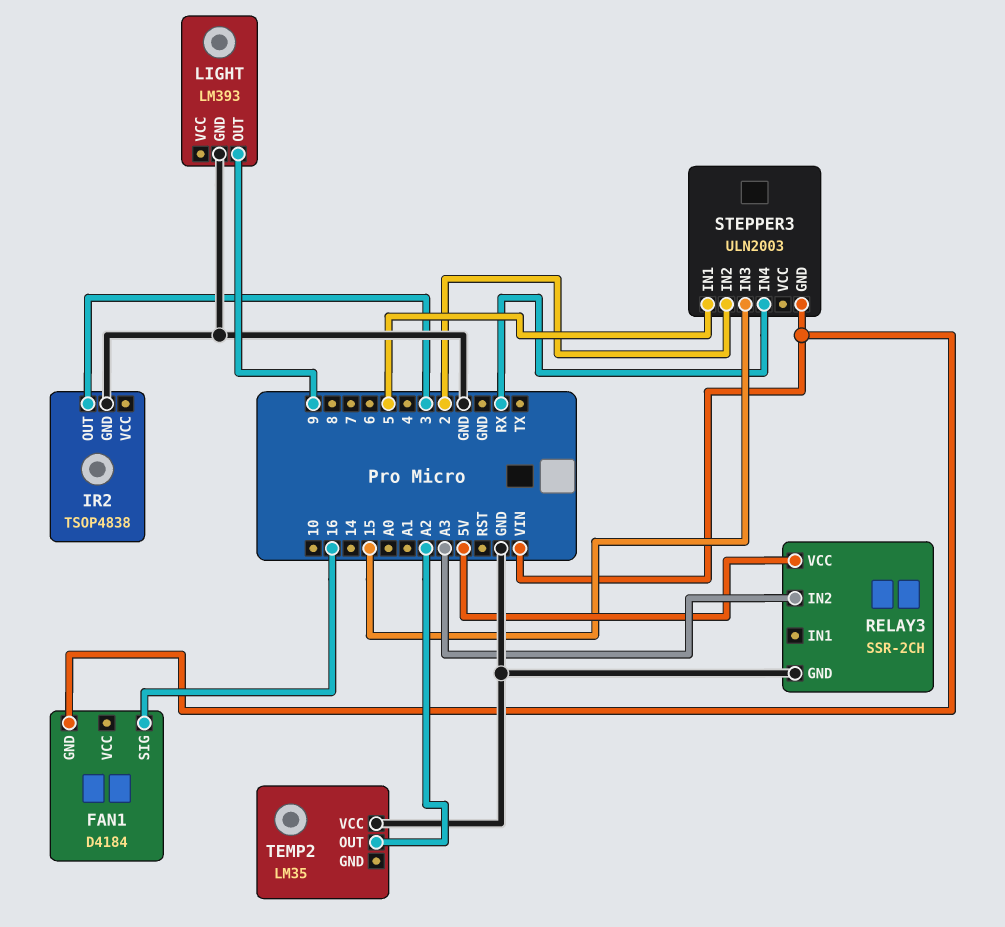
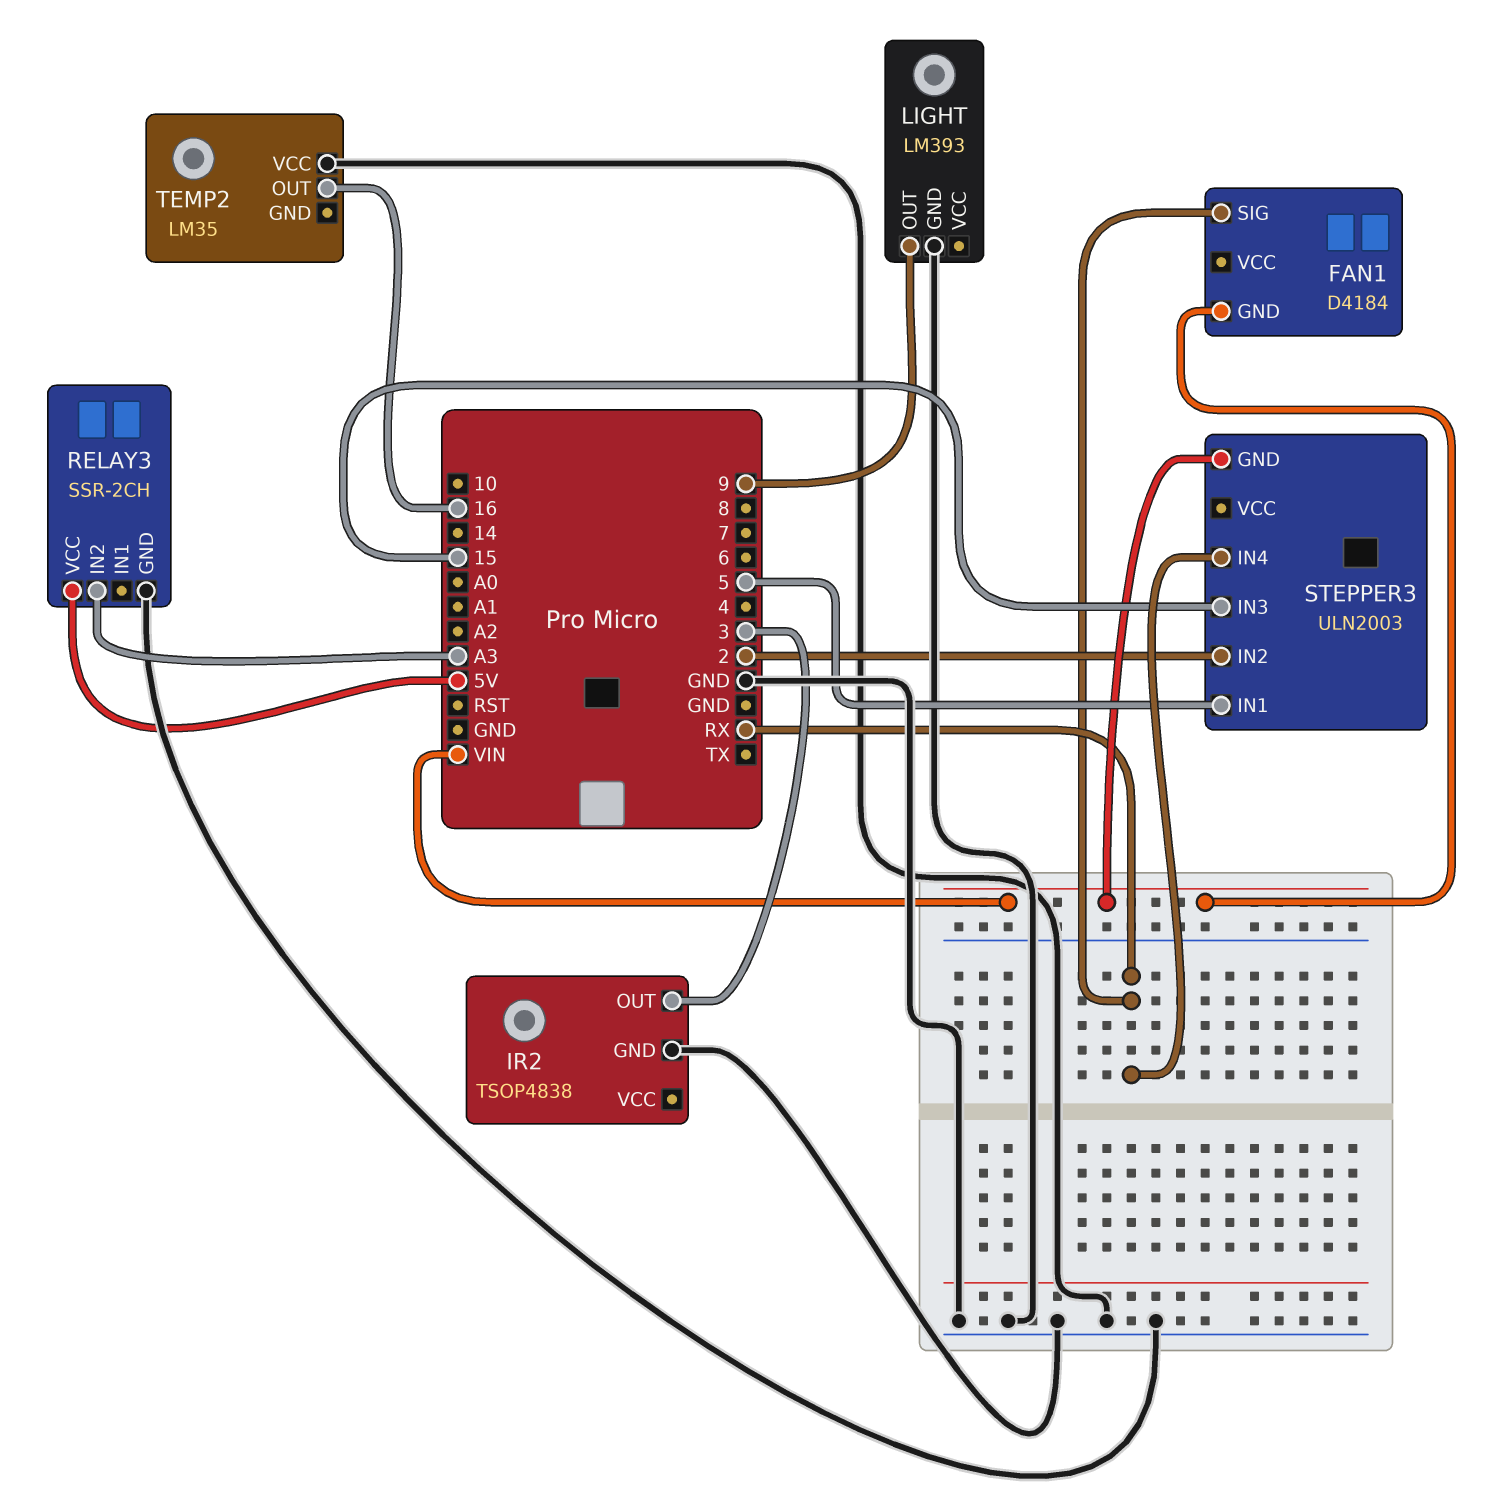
FAN1 pin SIG: 16 -> RX
TEMP2 pin OUT: A2 -> 16

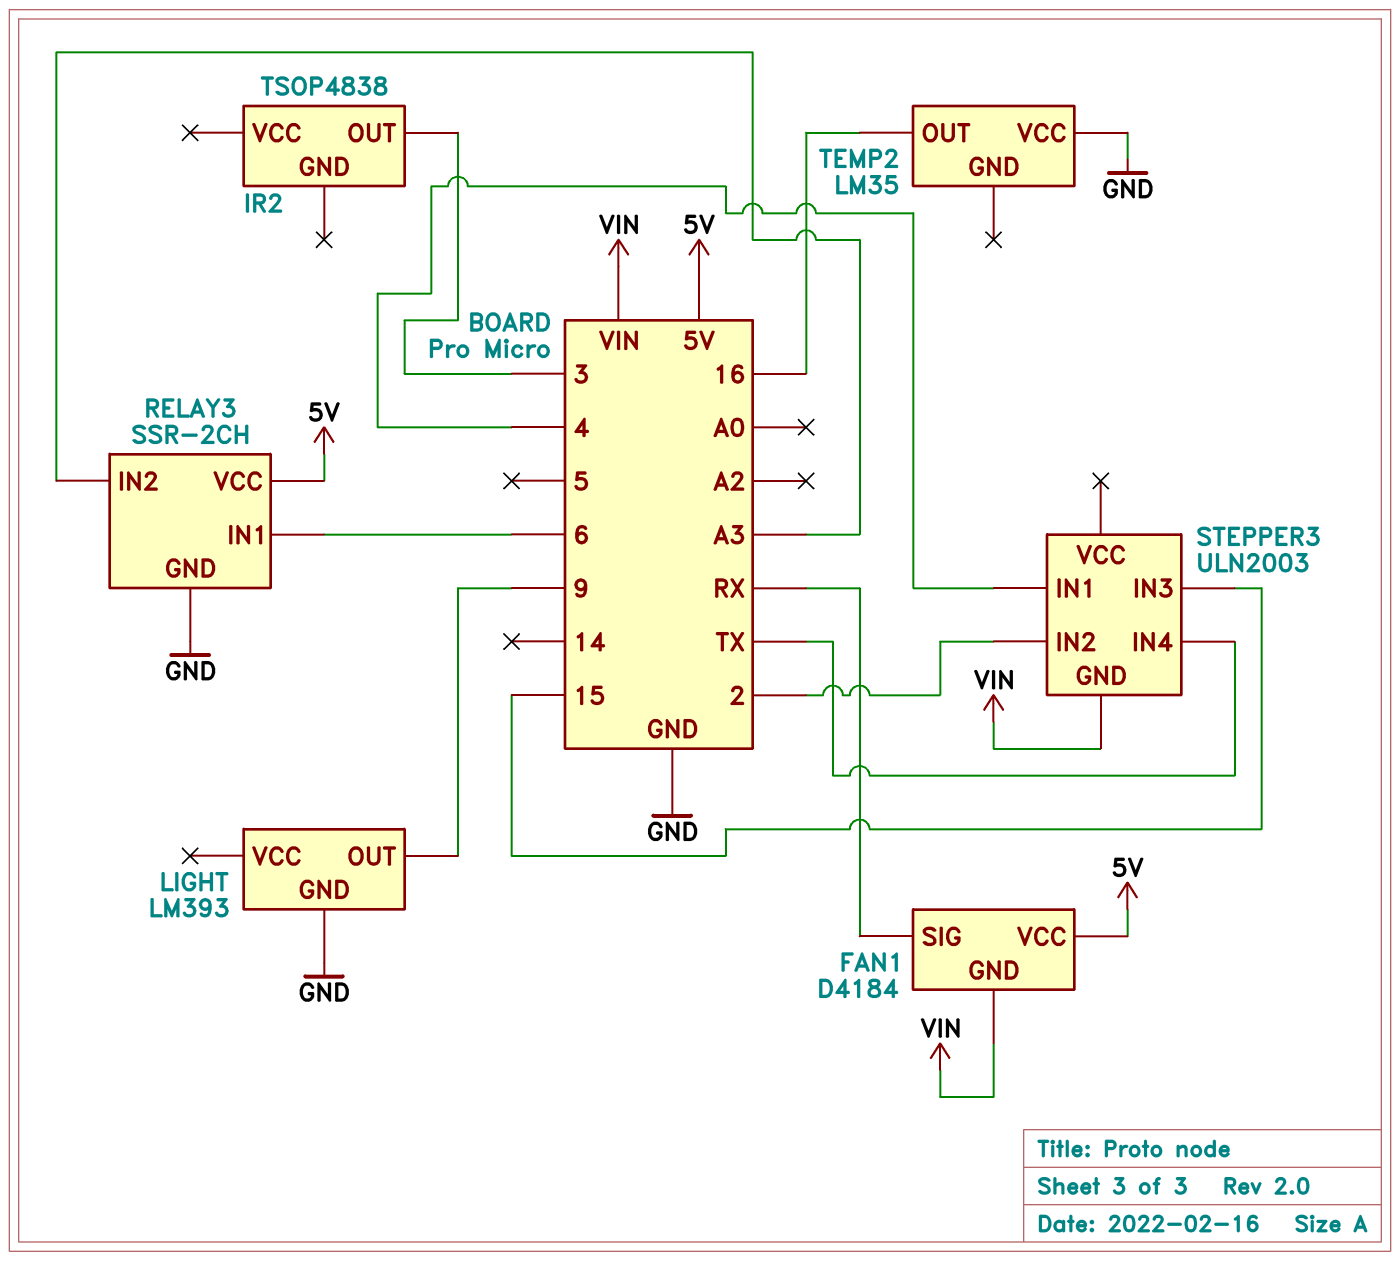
FAN1 pin VCC: none -> 5V
IR2 pin GND: GND -> none
RELAY3 pin IN1: none -> 6
STEPPER3 pin IN1: 5 -> 4
STEPPER3 pin IN4: RX -> TX

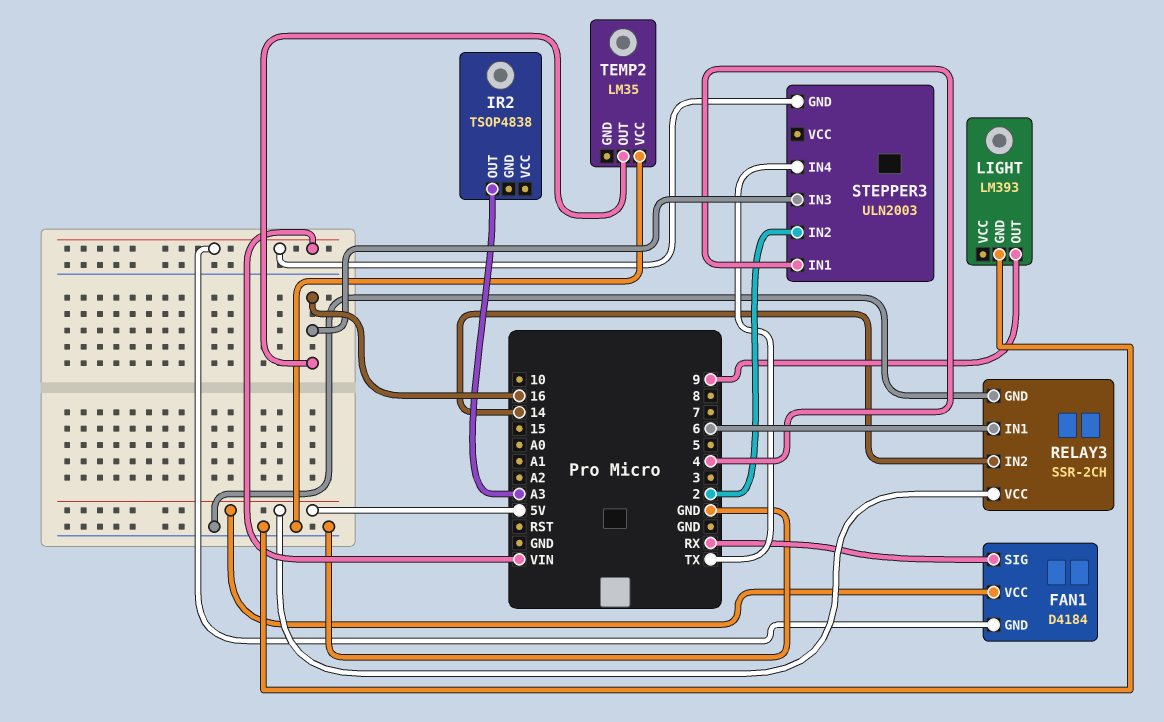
IR2 pin OUT: 3 -> A3
RELAY3 pin IN2: A3 -> 14
STEPPER3 pin IN3: 15 -> 16

